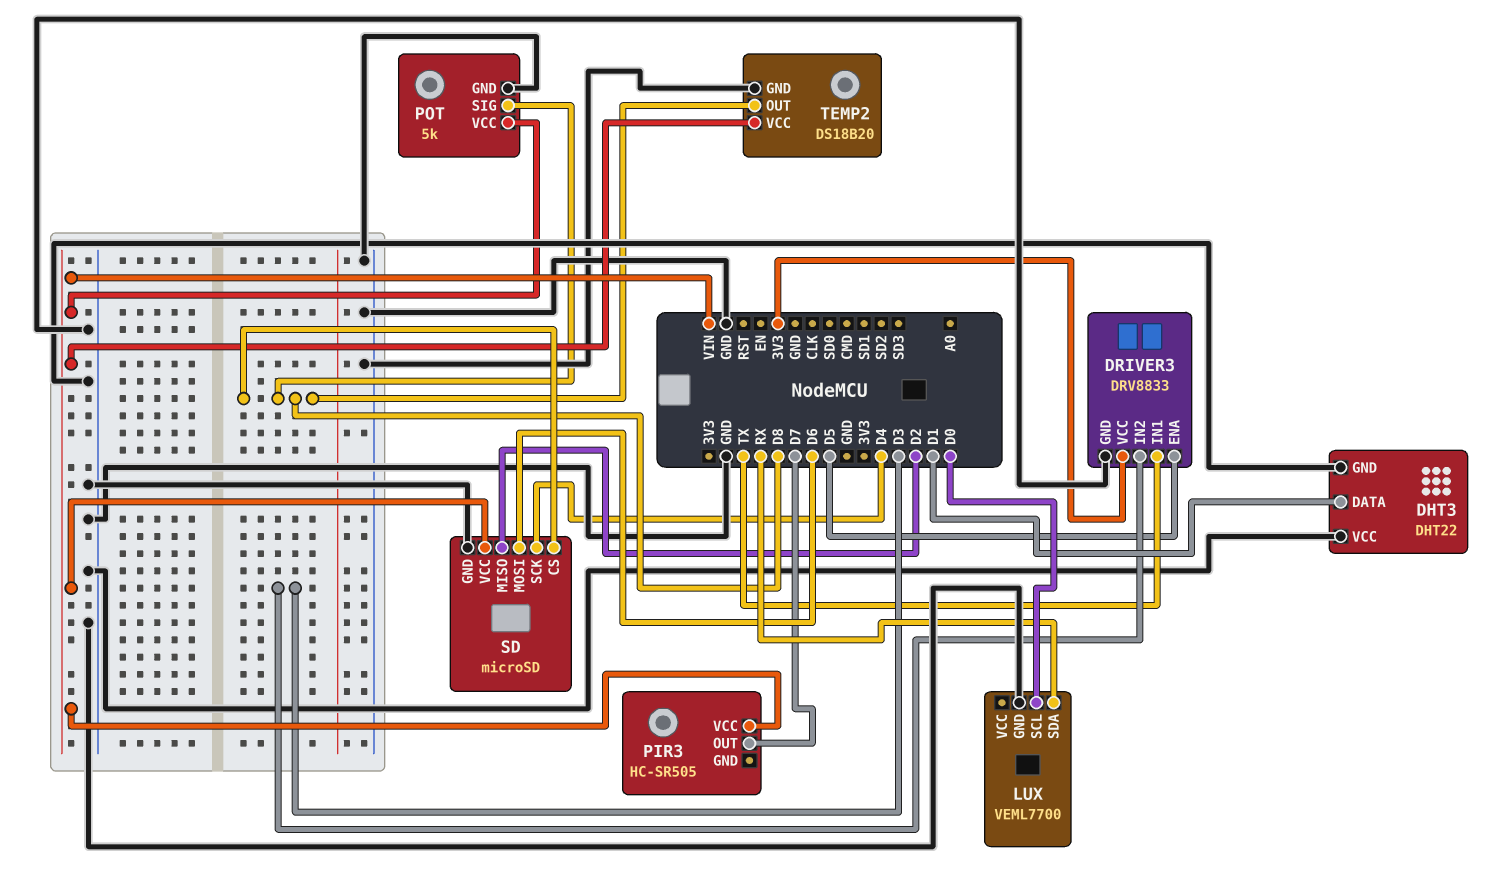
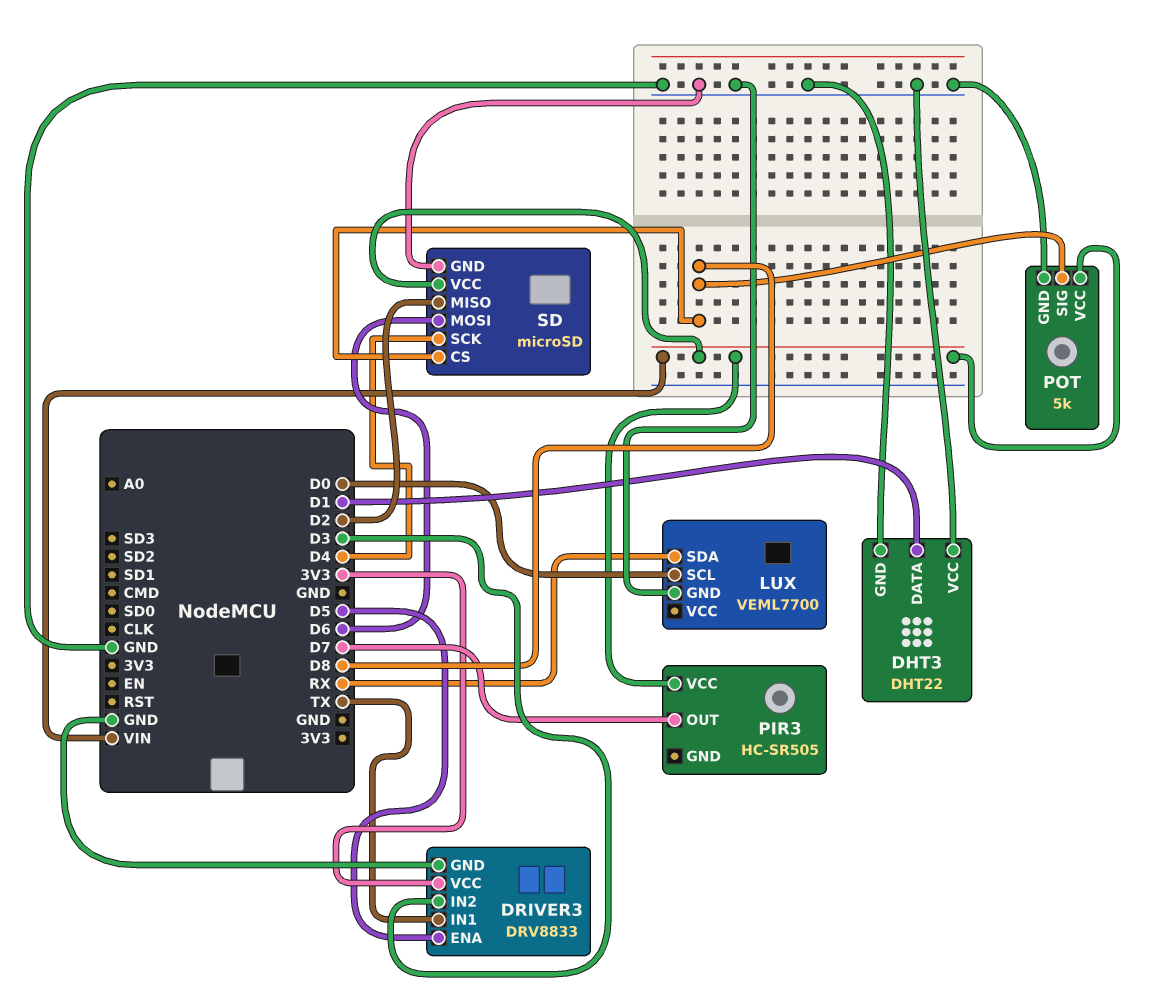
TEMP2: DS18B20 -> none
TEMP2 pin GND: GND -> none
TEMP2 pin OUT: D8 -> none
TEMP2 pin VCC: VIN -> none

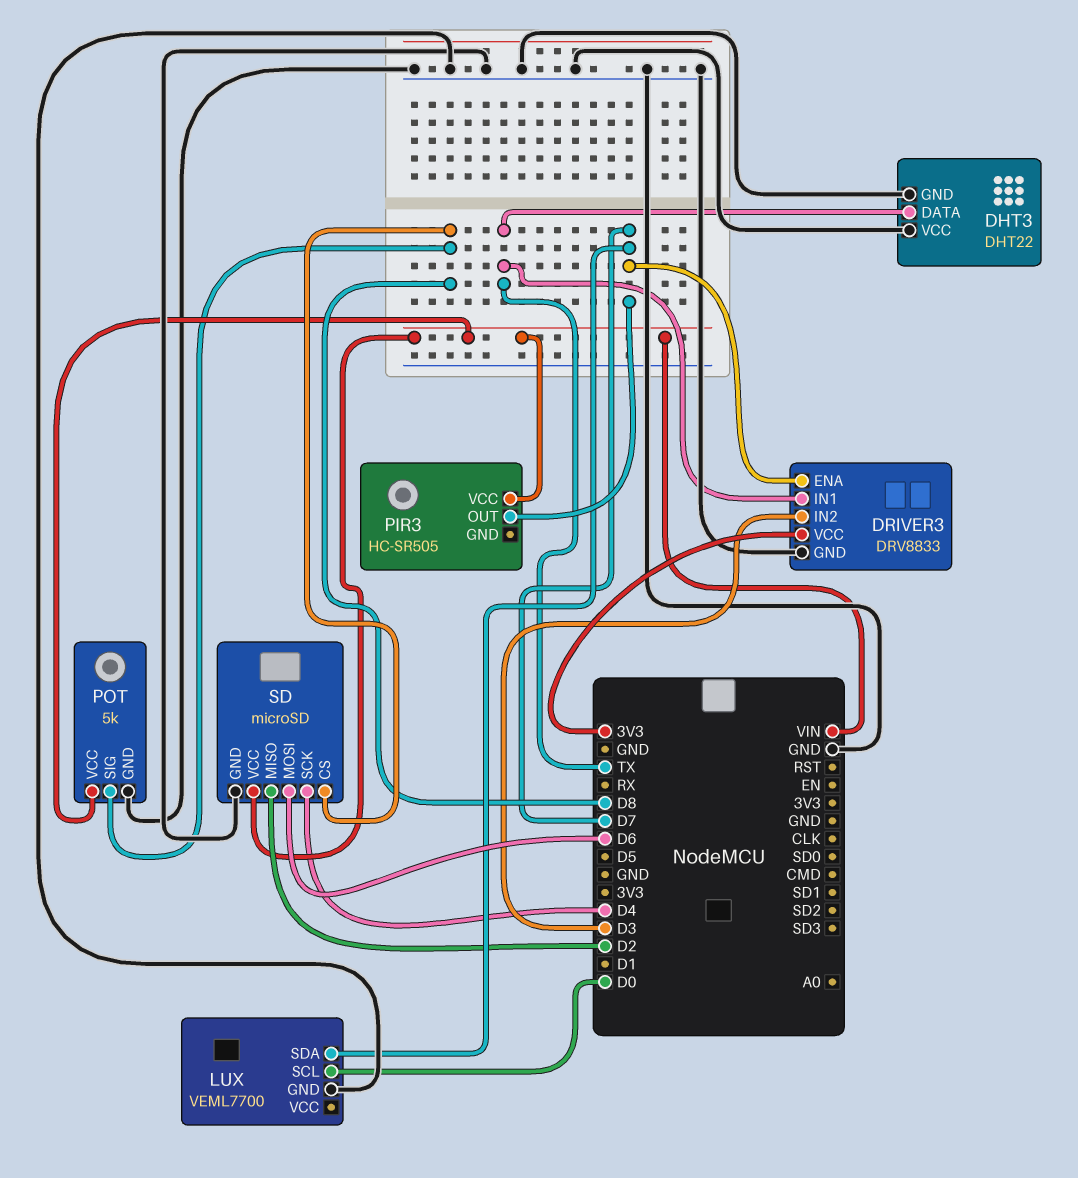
DHT3 pin DATA: D1 -> TX
DRIVER3 pin ENA: D5 -> D7
LUX pin SDA: RX -> D7

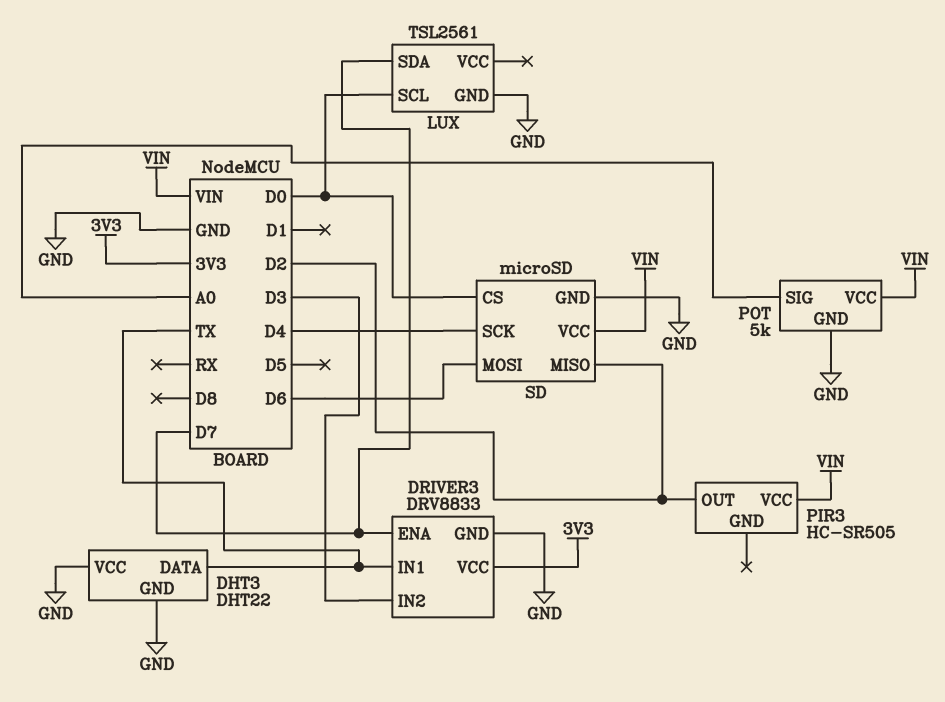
LUX: VEML7700 -> TSL2561
PIR3 pin OUT: D7 -> D2
POT pin SIG: D8 -> A0
SD pin CS: D8 -> D0

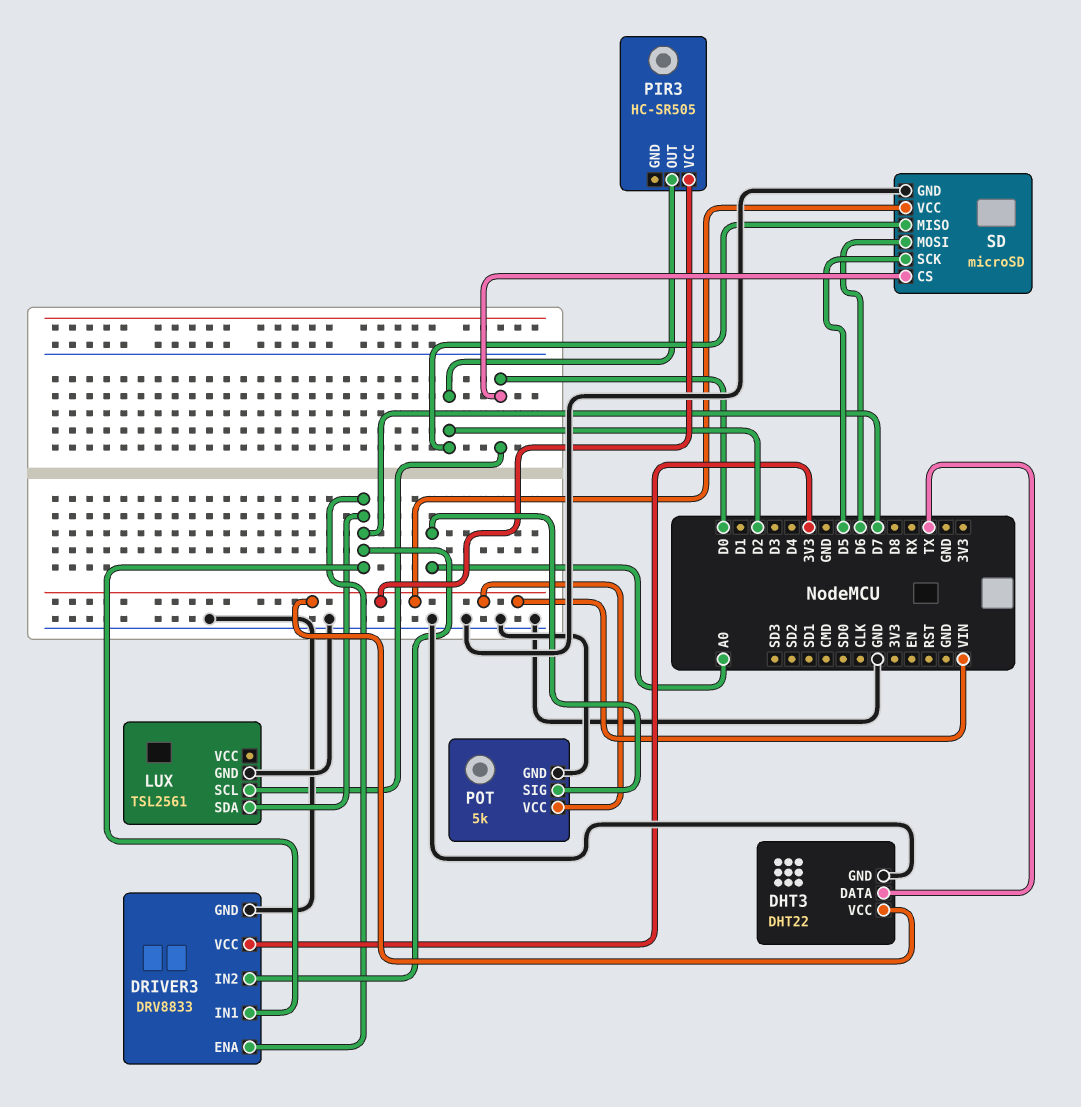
DHT3 pin VCC: GND -> VIN
DRIVER3 pin IN1: TX -> D7
DRIVER3 pin IN2: D3 -> D7
SD pin SCK: D4 -> D5

